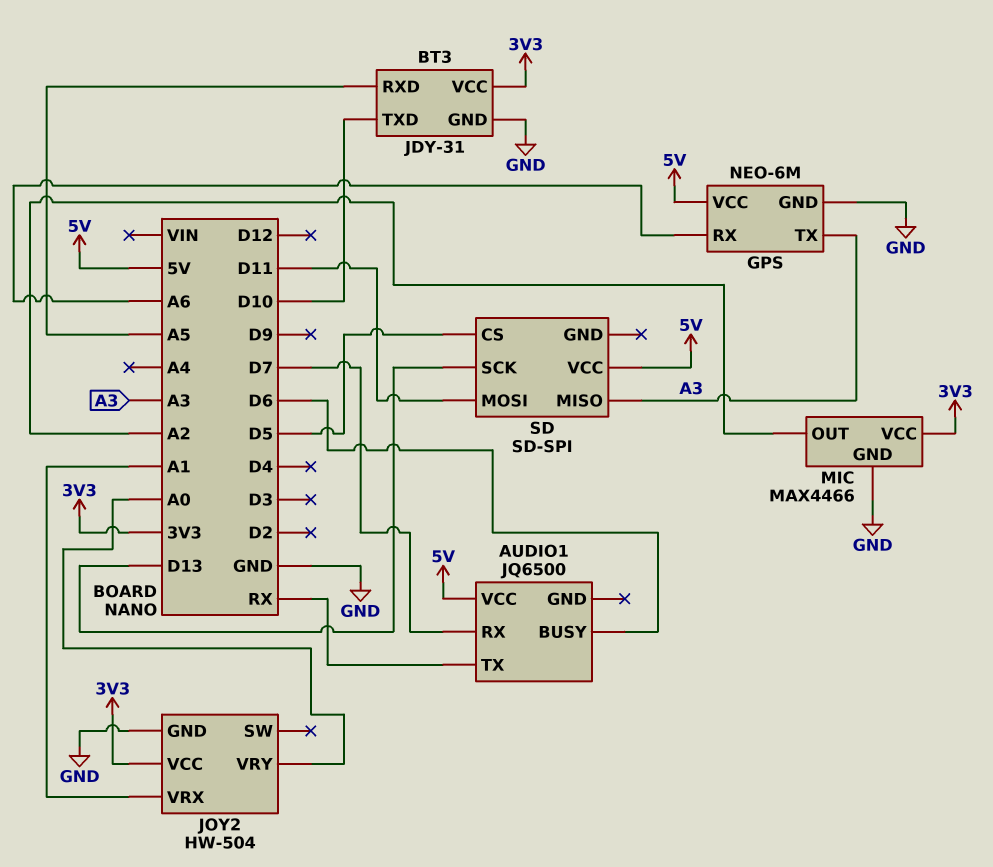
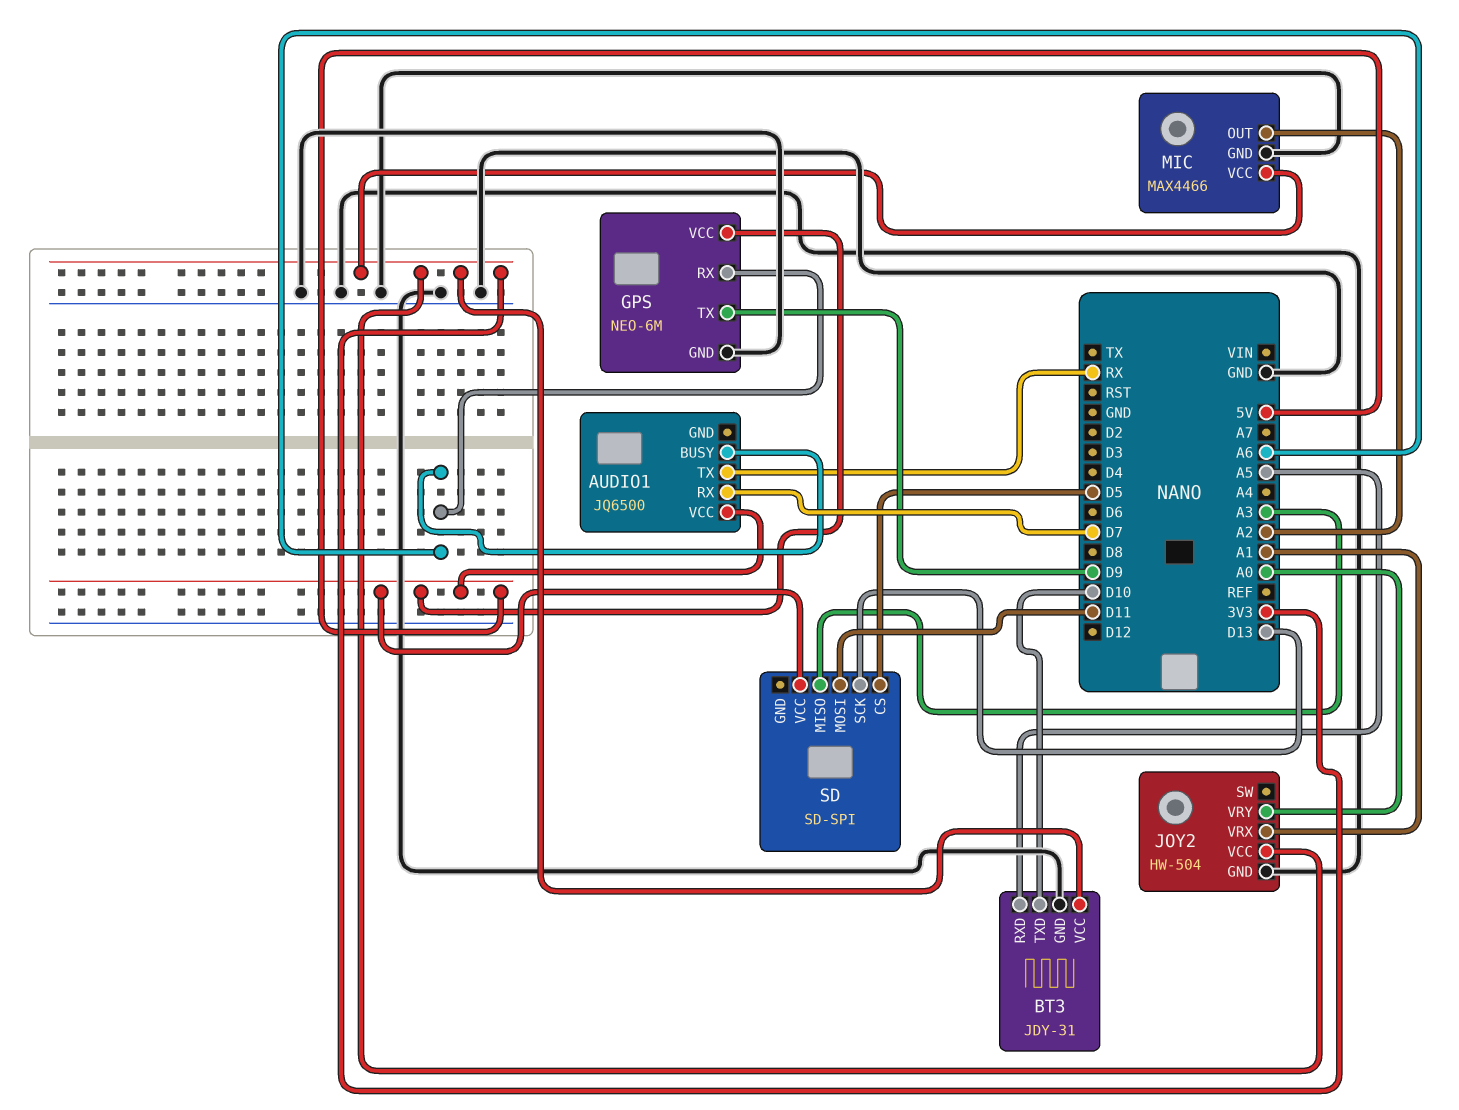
AUDIO1 pin BUSY: D6 -> A6
GPS pin TX: A3 -> D9

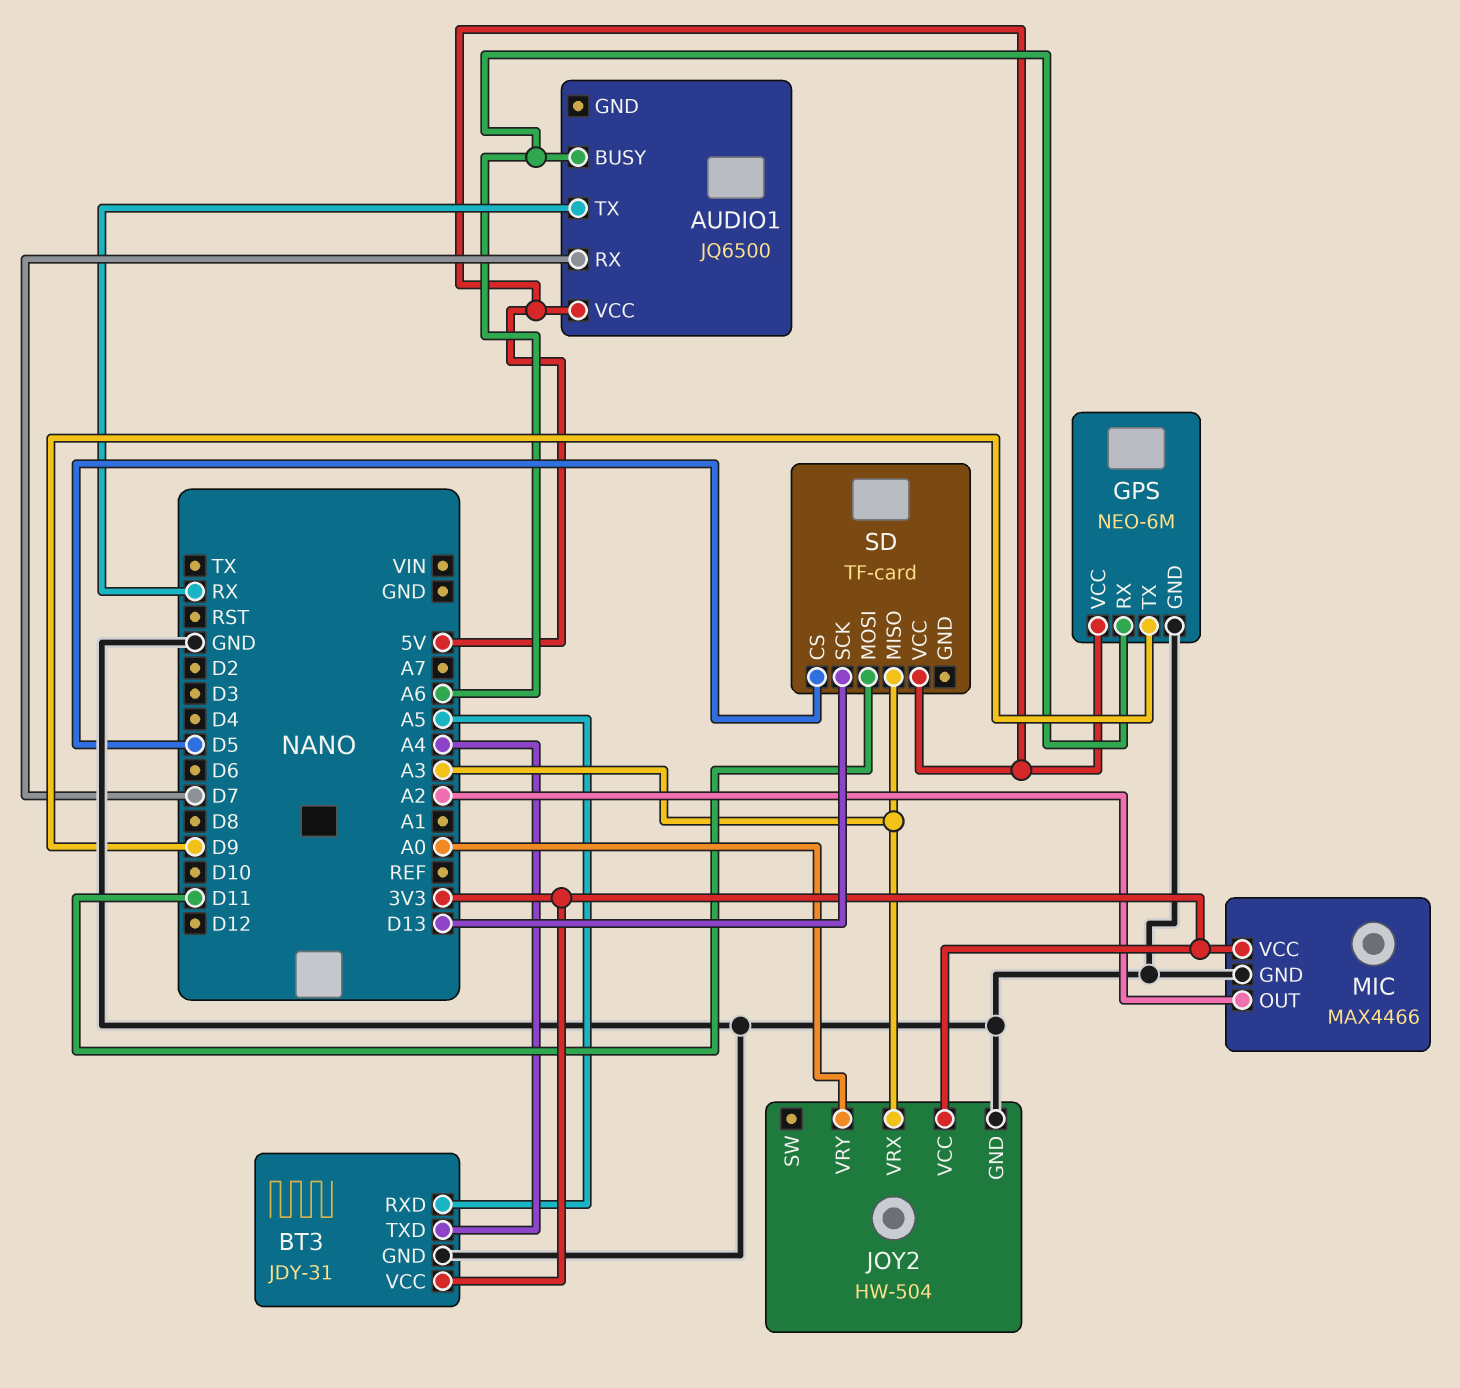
BT3 pin TXD: D10 -> A4
JOY2 pin VRX: A1 -> A3
SD: SD-SPI -> TF-card

